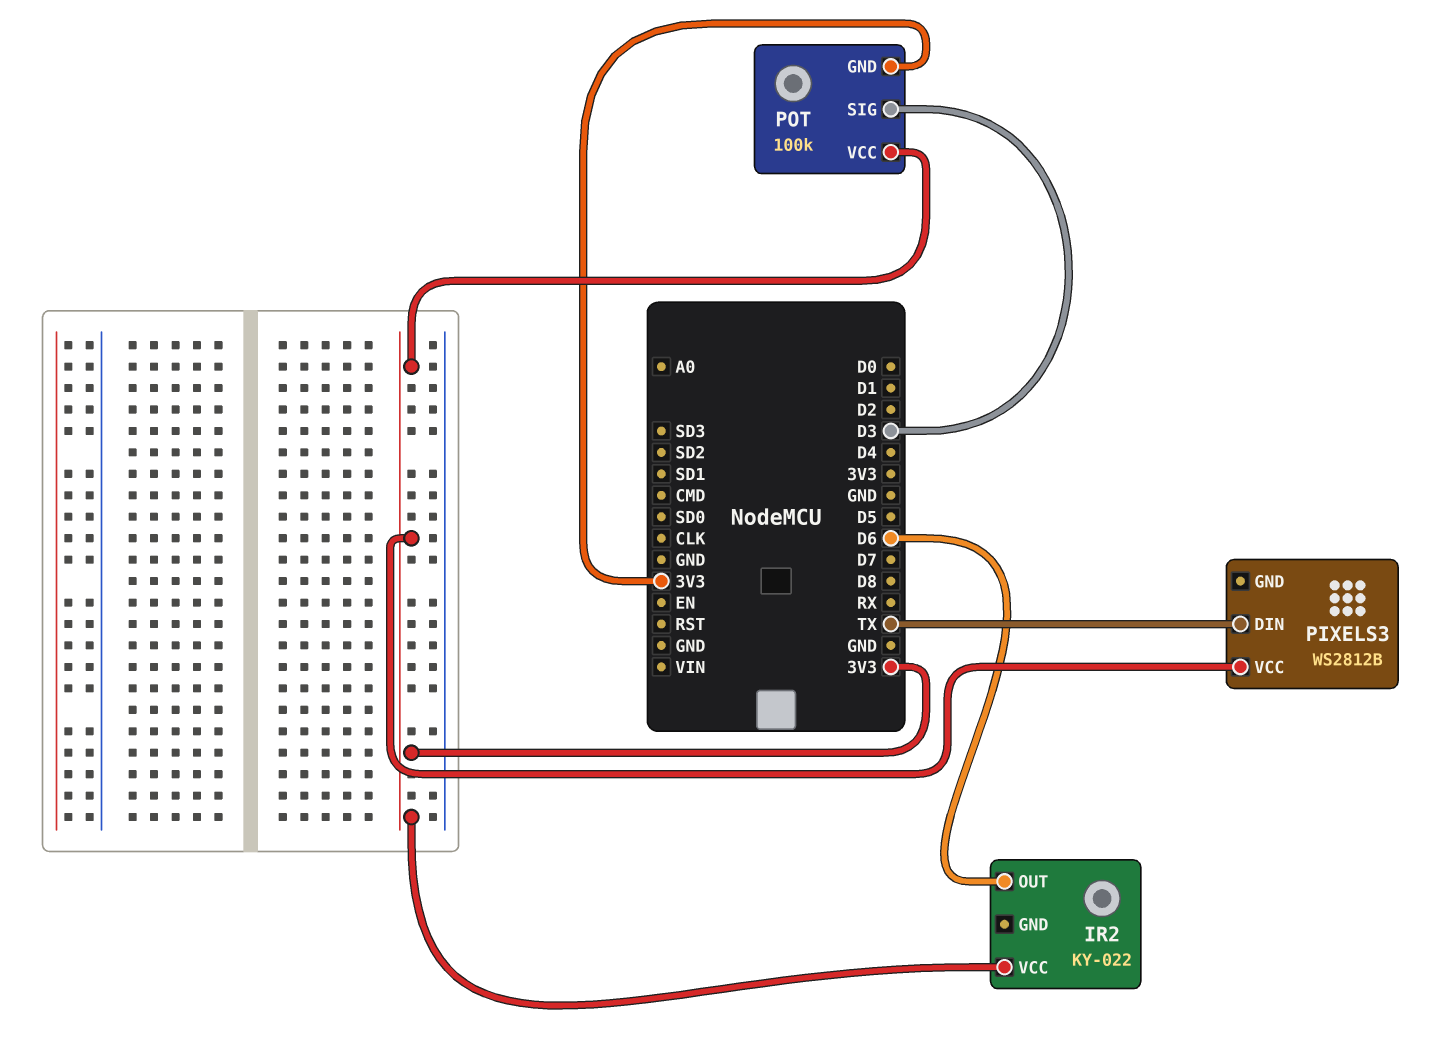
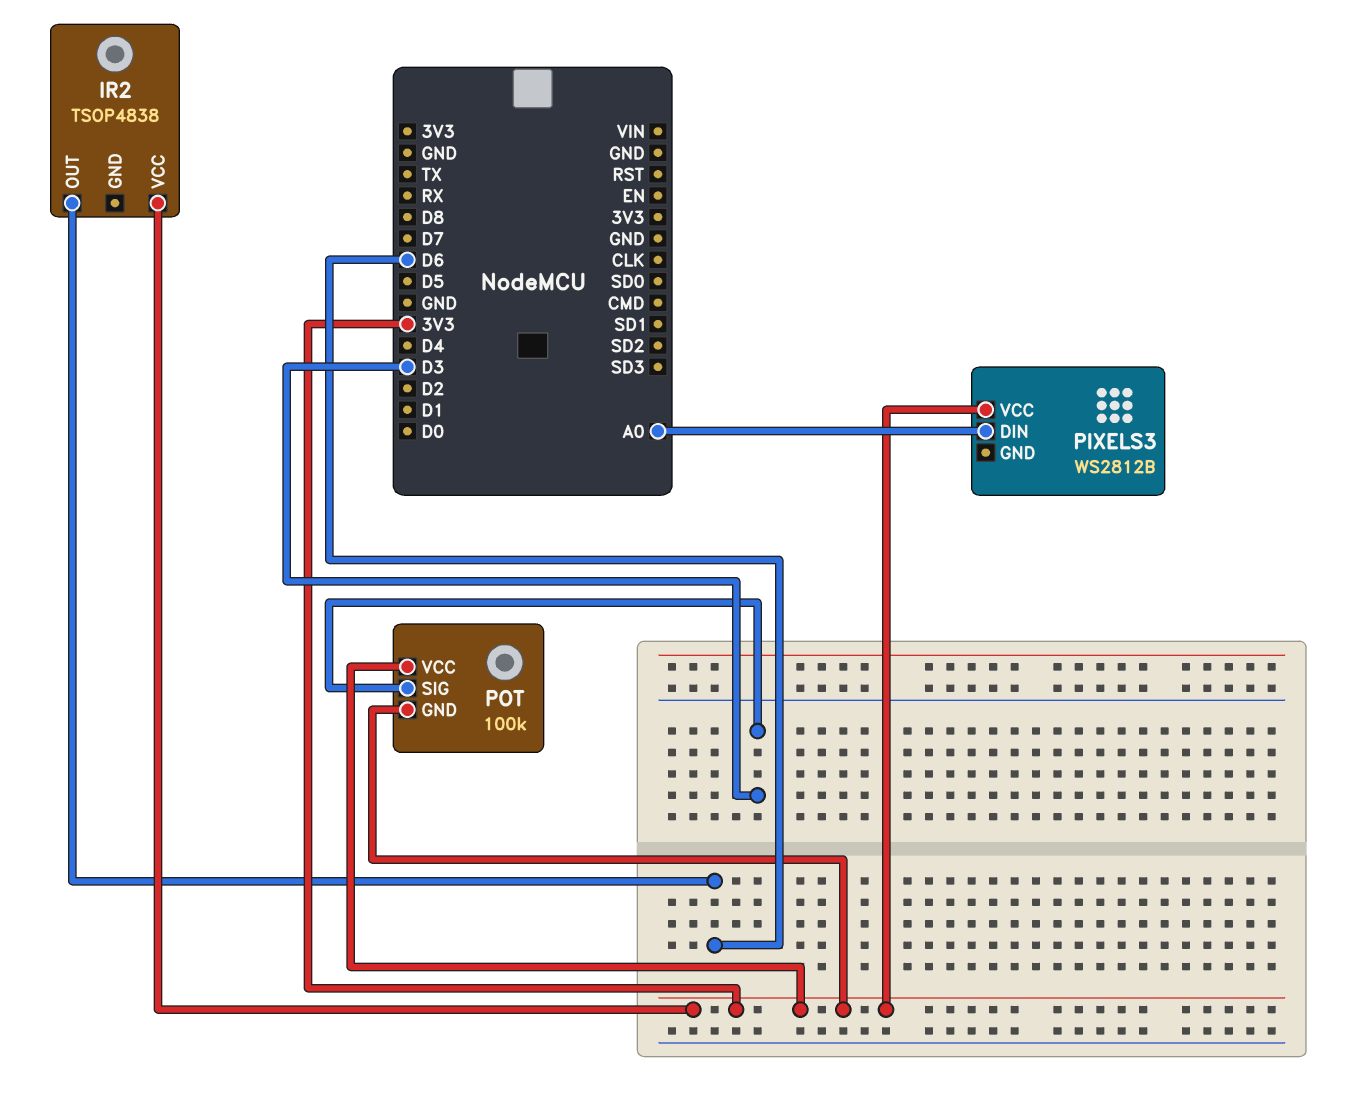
IR2: KY-022 -> TSOP4838
PIXELS3 pin DIN: TX -> A0

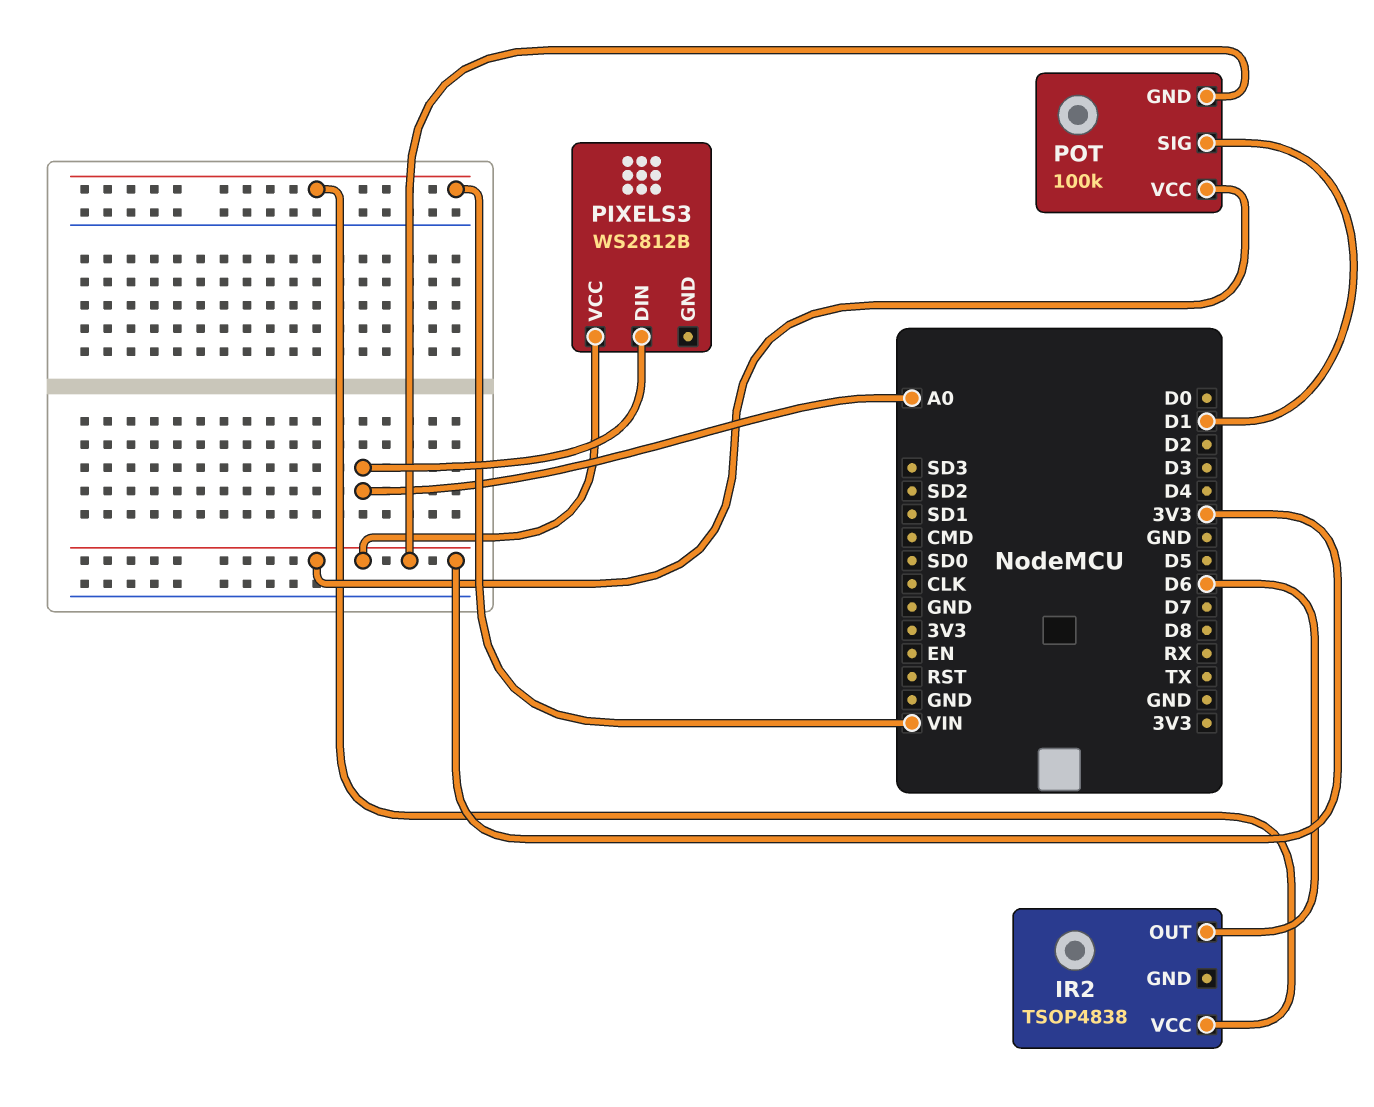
IR2 pin VCC: 3V3 -> VIN
POT pin SIG: D3 -> D1

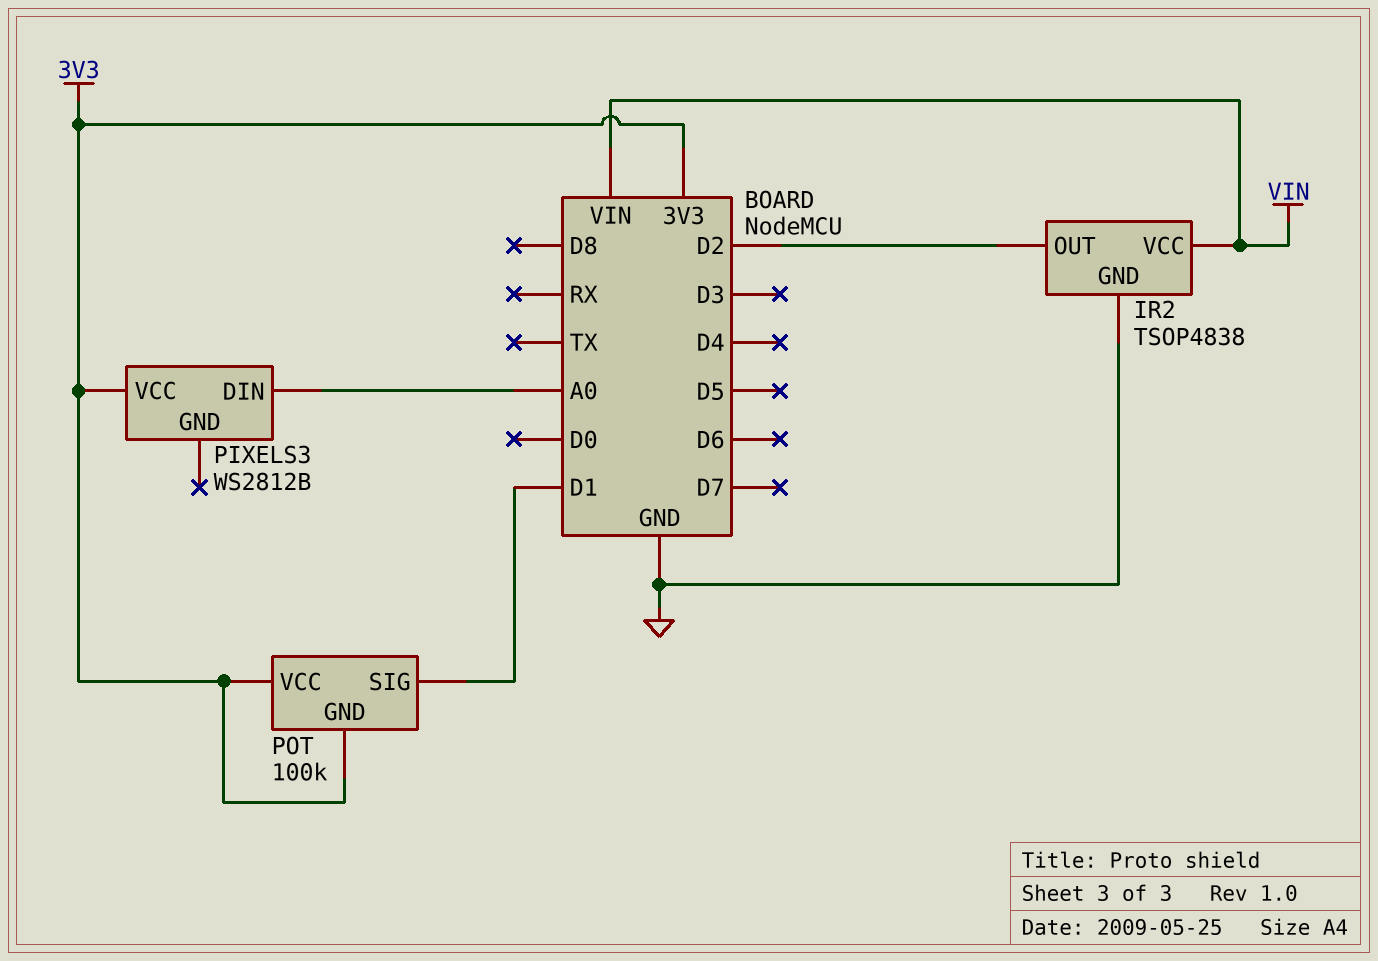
IR2 pin GND: none -> GND
IR2 pin OUT: D6 -> D2

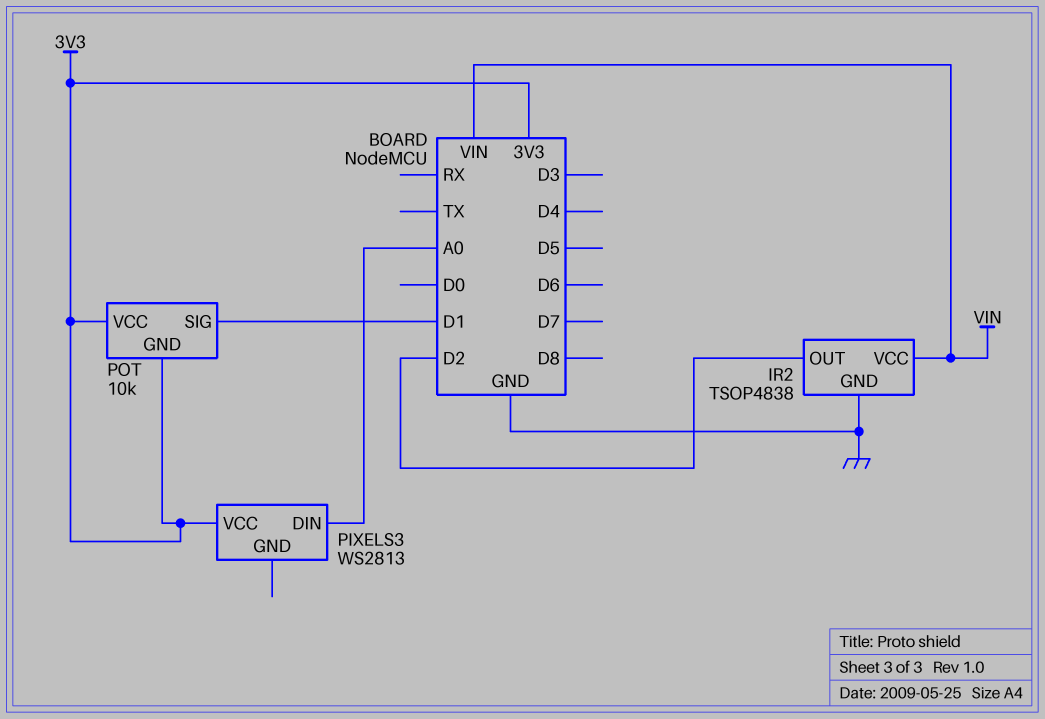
PIXELS3: WS2812B -> WS2813
POT: 100k -> 10k

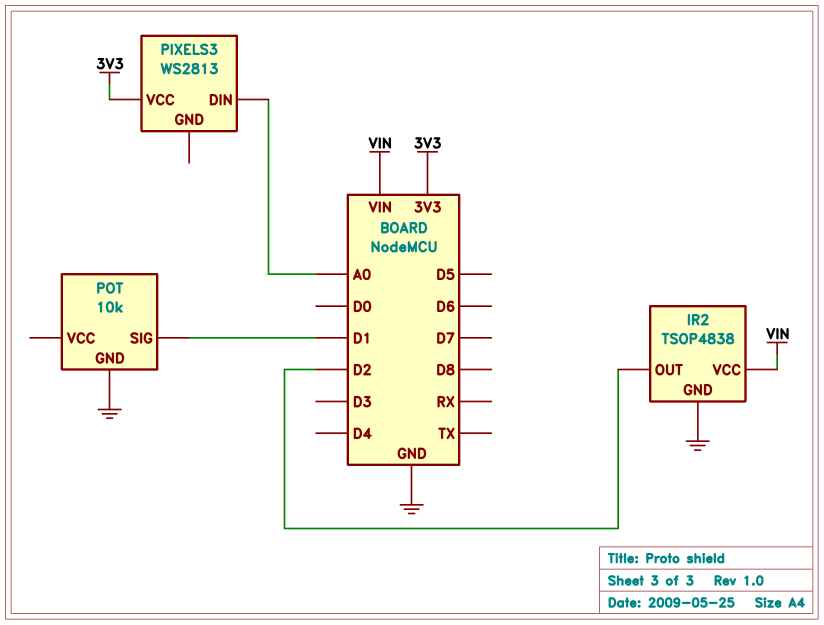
POT pin GND: 3V3 -> GND
POT pin VCC: 3V3 -> none

